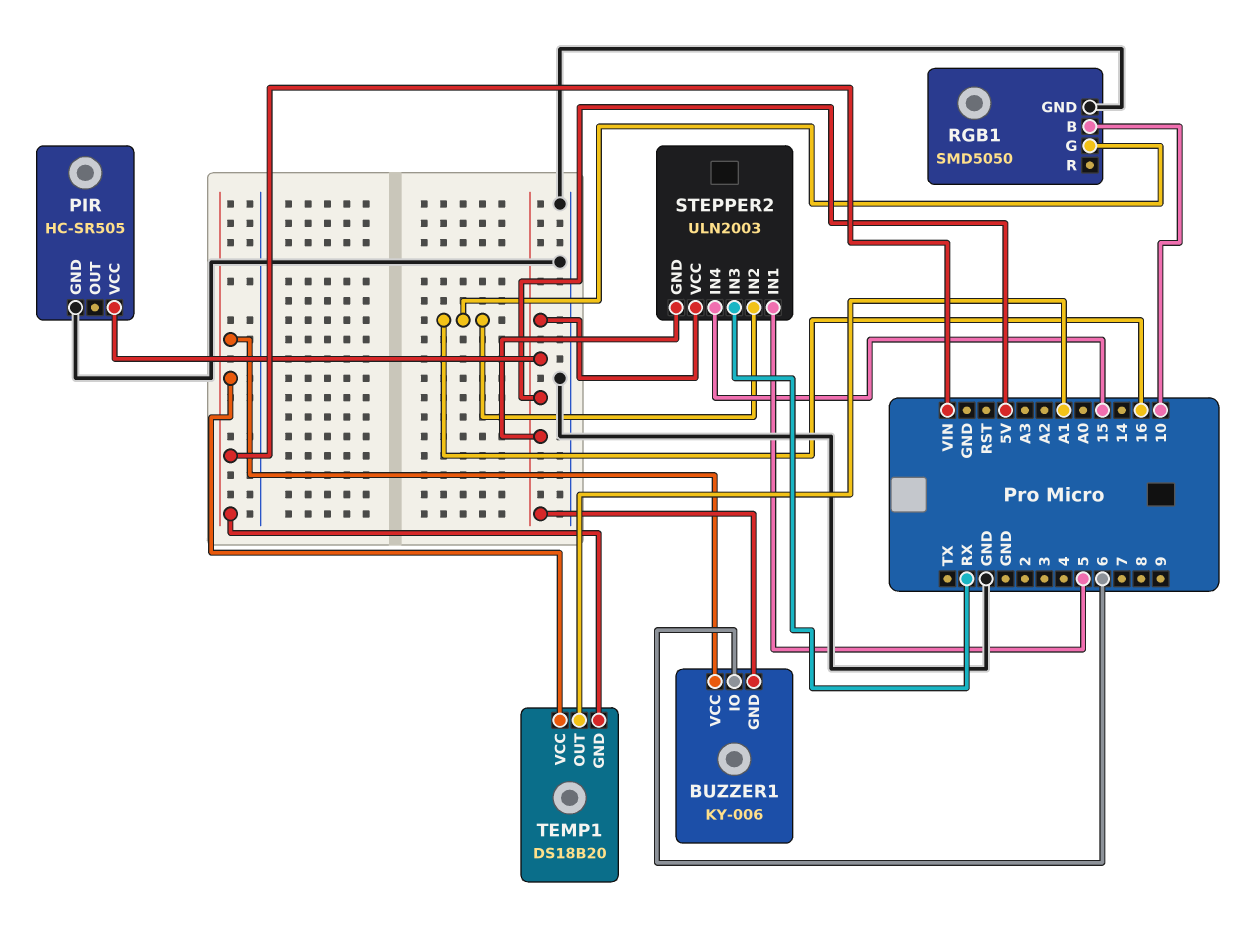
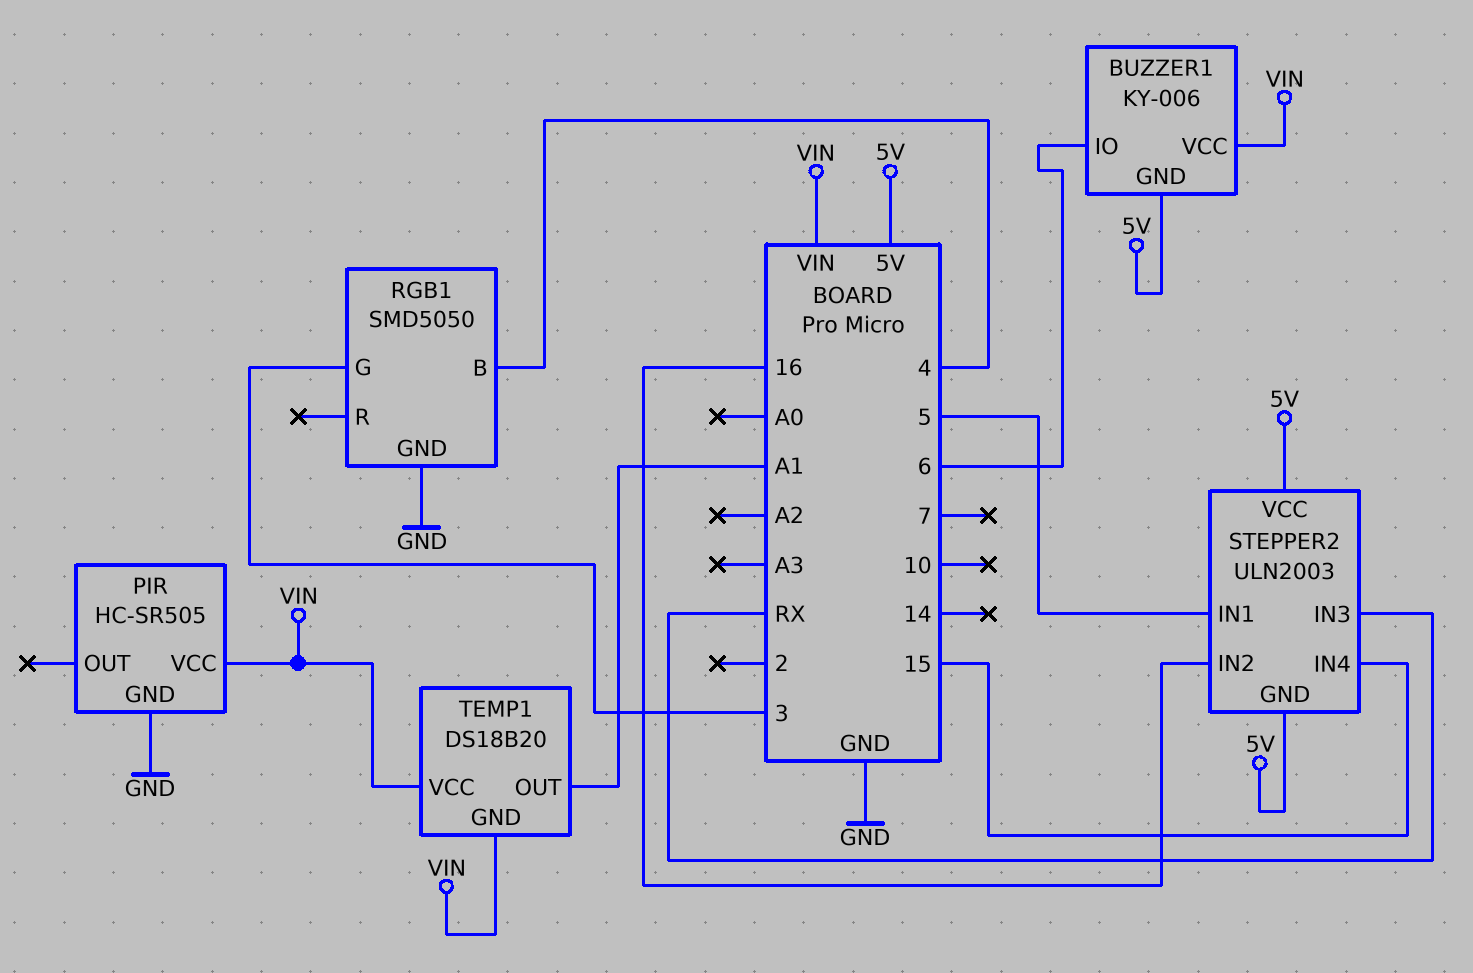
PIR pin VCC: 5V -> VIN
RGB1 pin B: 10 -> 4
RGB1 pin G: 16 -> 3

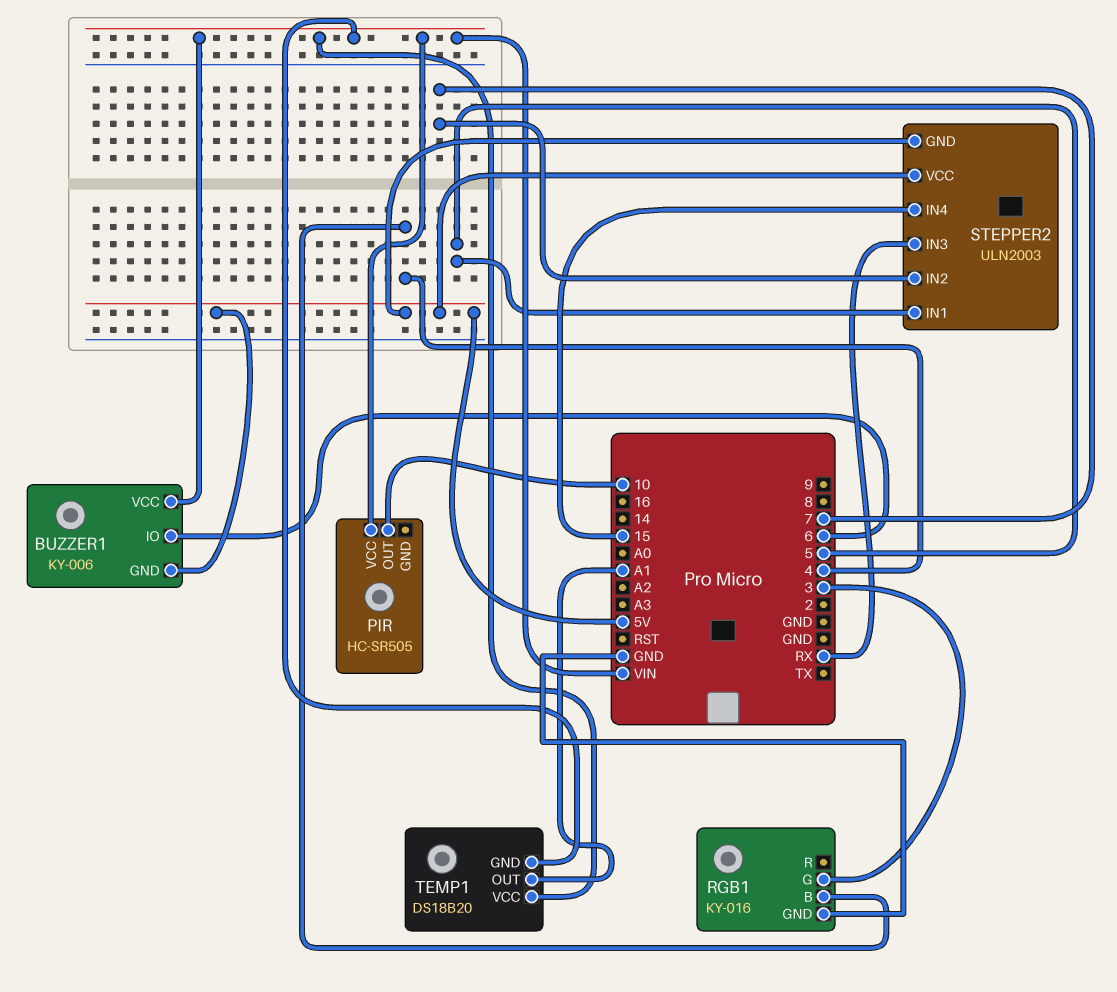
PIR pin GND: GND -> none
PIR pin OUT: none -> 10
RGB1: SMD5050 -> KY-016
STEPPER2 pin IN2: 16 -> 7

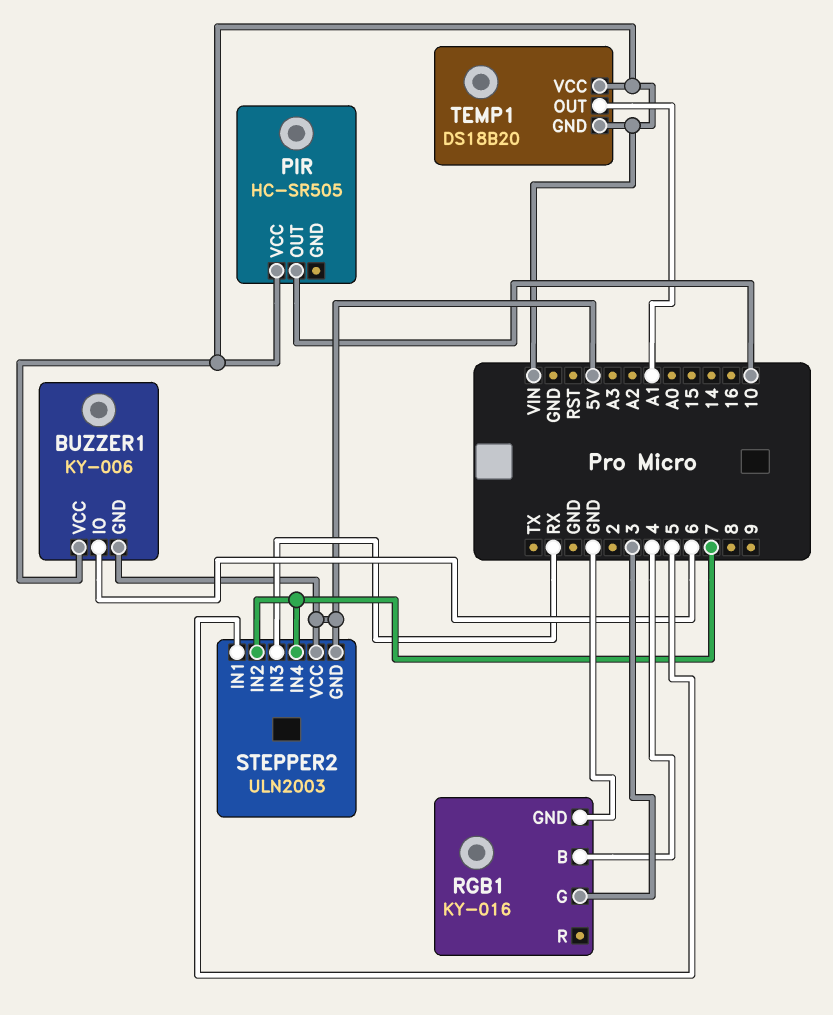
STEPPER2 pin IN4: 15 -> 7

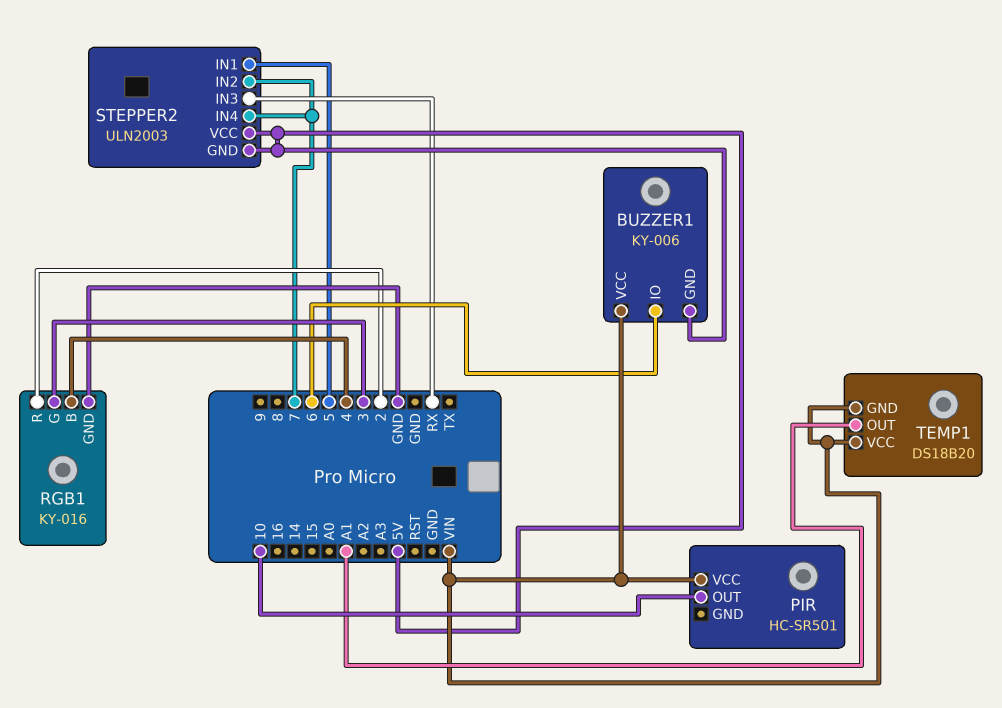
PIR: HC-SR505 -> HC-SR501
RGB1 pin R: none -> 2

